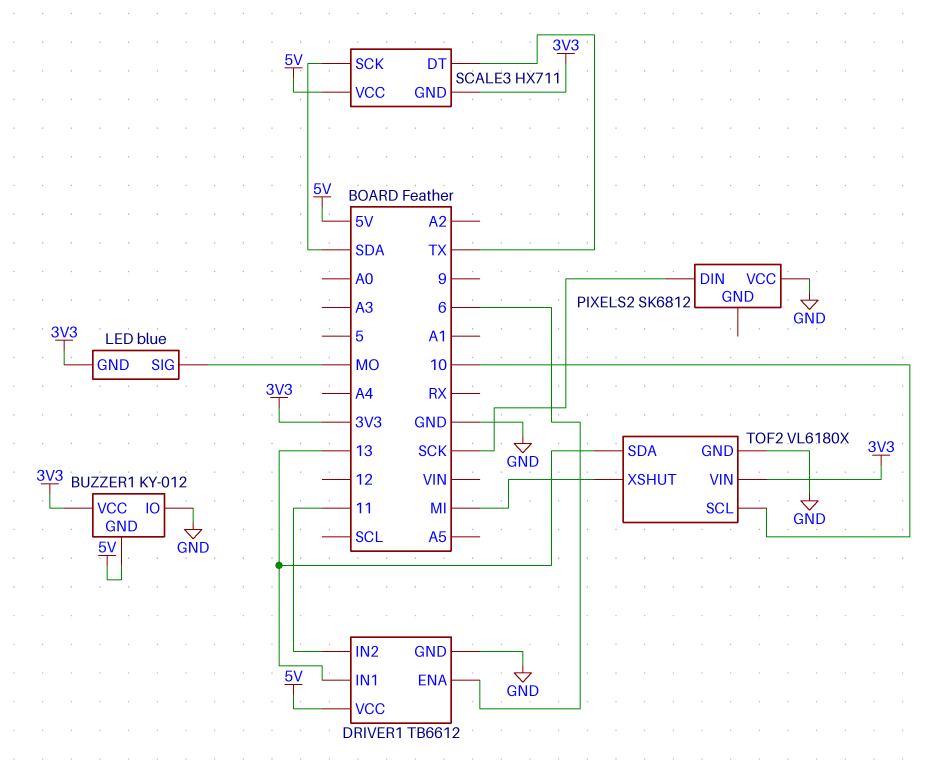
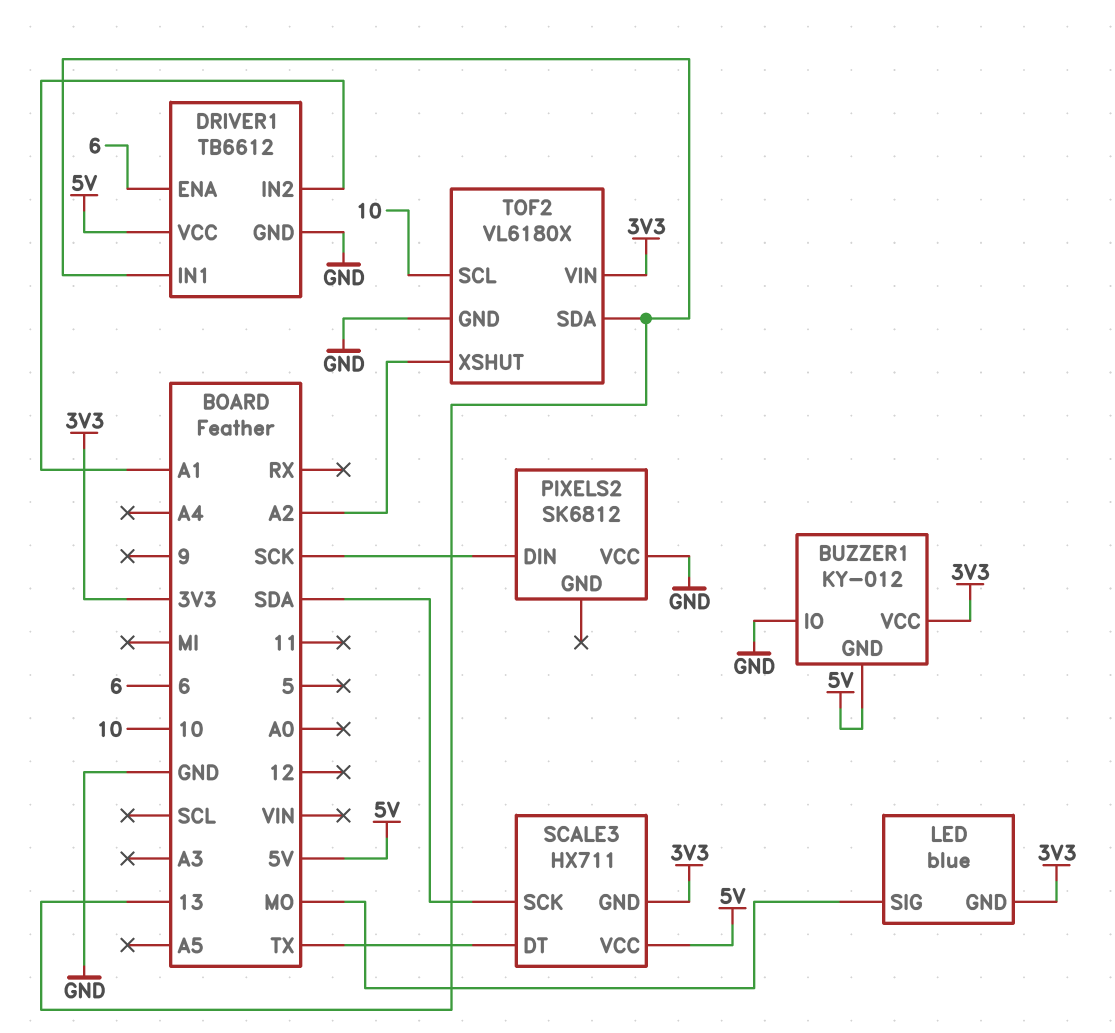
DRIVER1 pin IN2: 11 -> A1
TOF2 pin XSHUT: MI -> A2

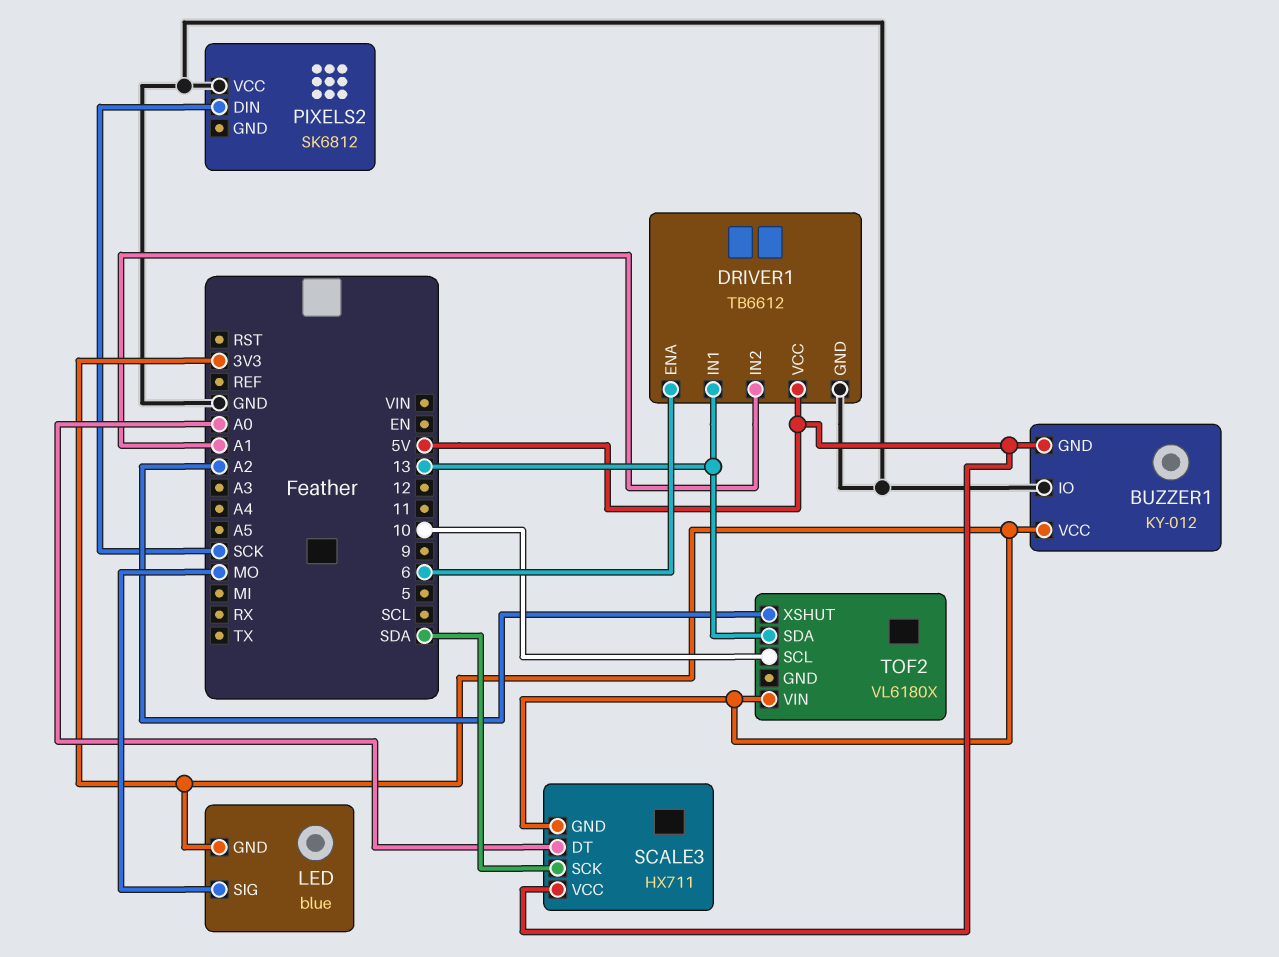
SCALE3 pin DT: TX -> A0
TOF2 pin GND: GND -> none

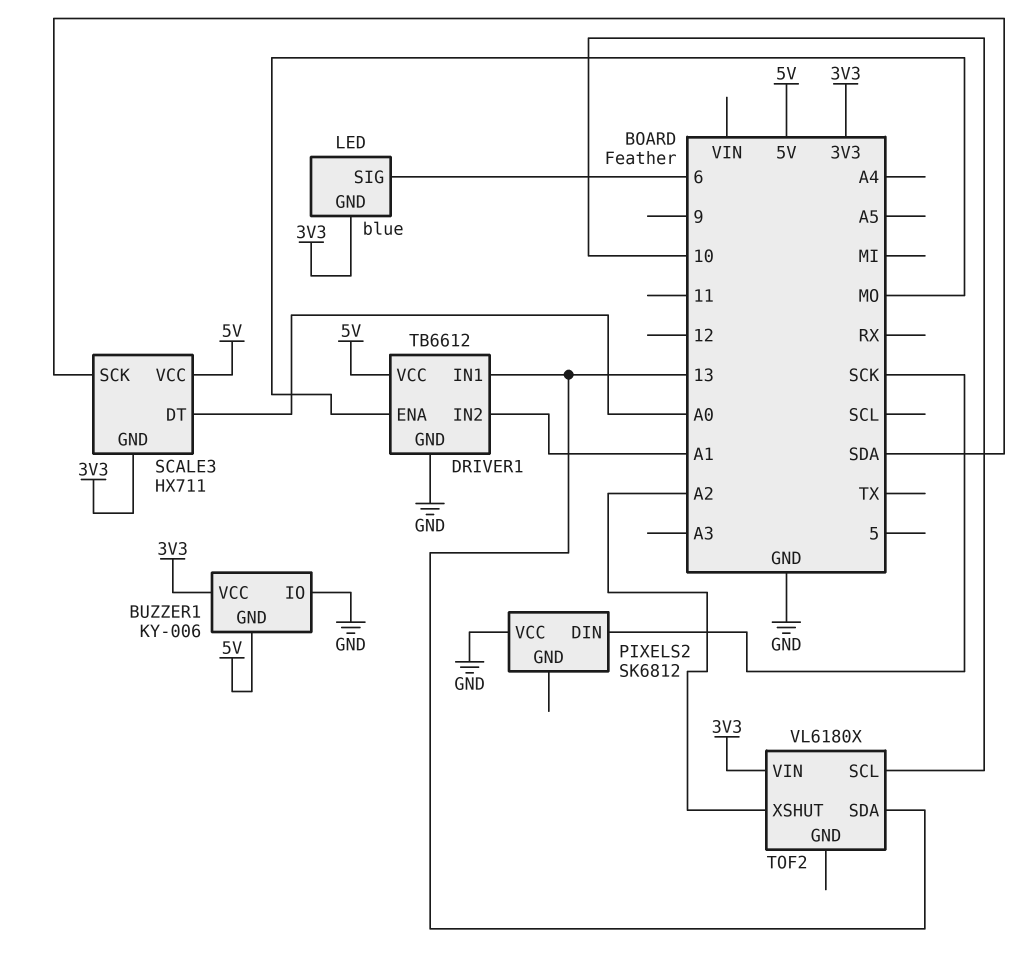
BUZZER1: KY-012 -> KY-006
DRIVER1 pin ENA: 6 -> MO
LED pin SIG: MO -> 6

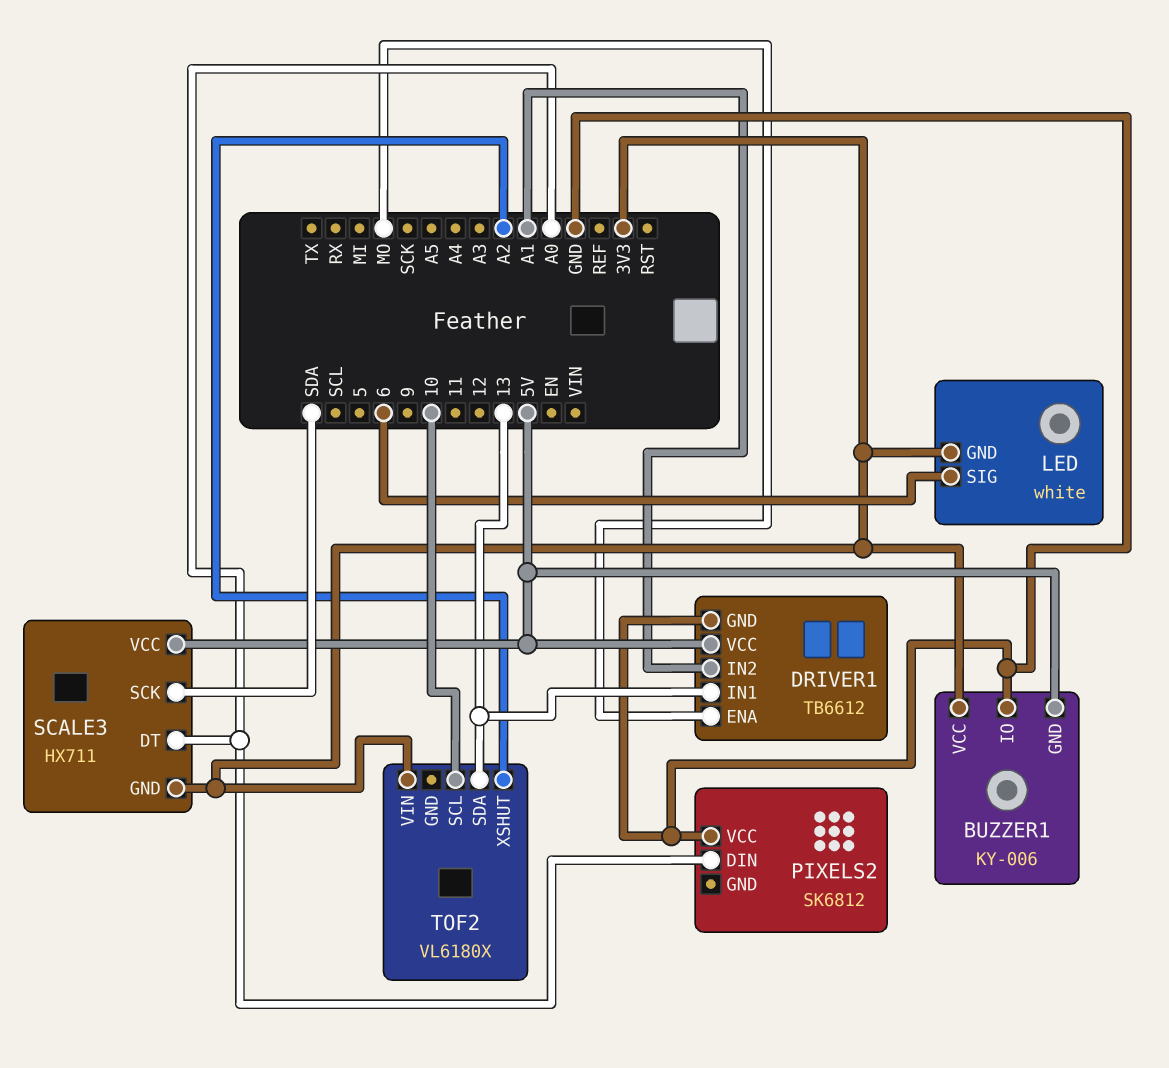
LED: blue -> white
PIXELS2 pin DIN: SCK -> A0

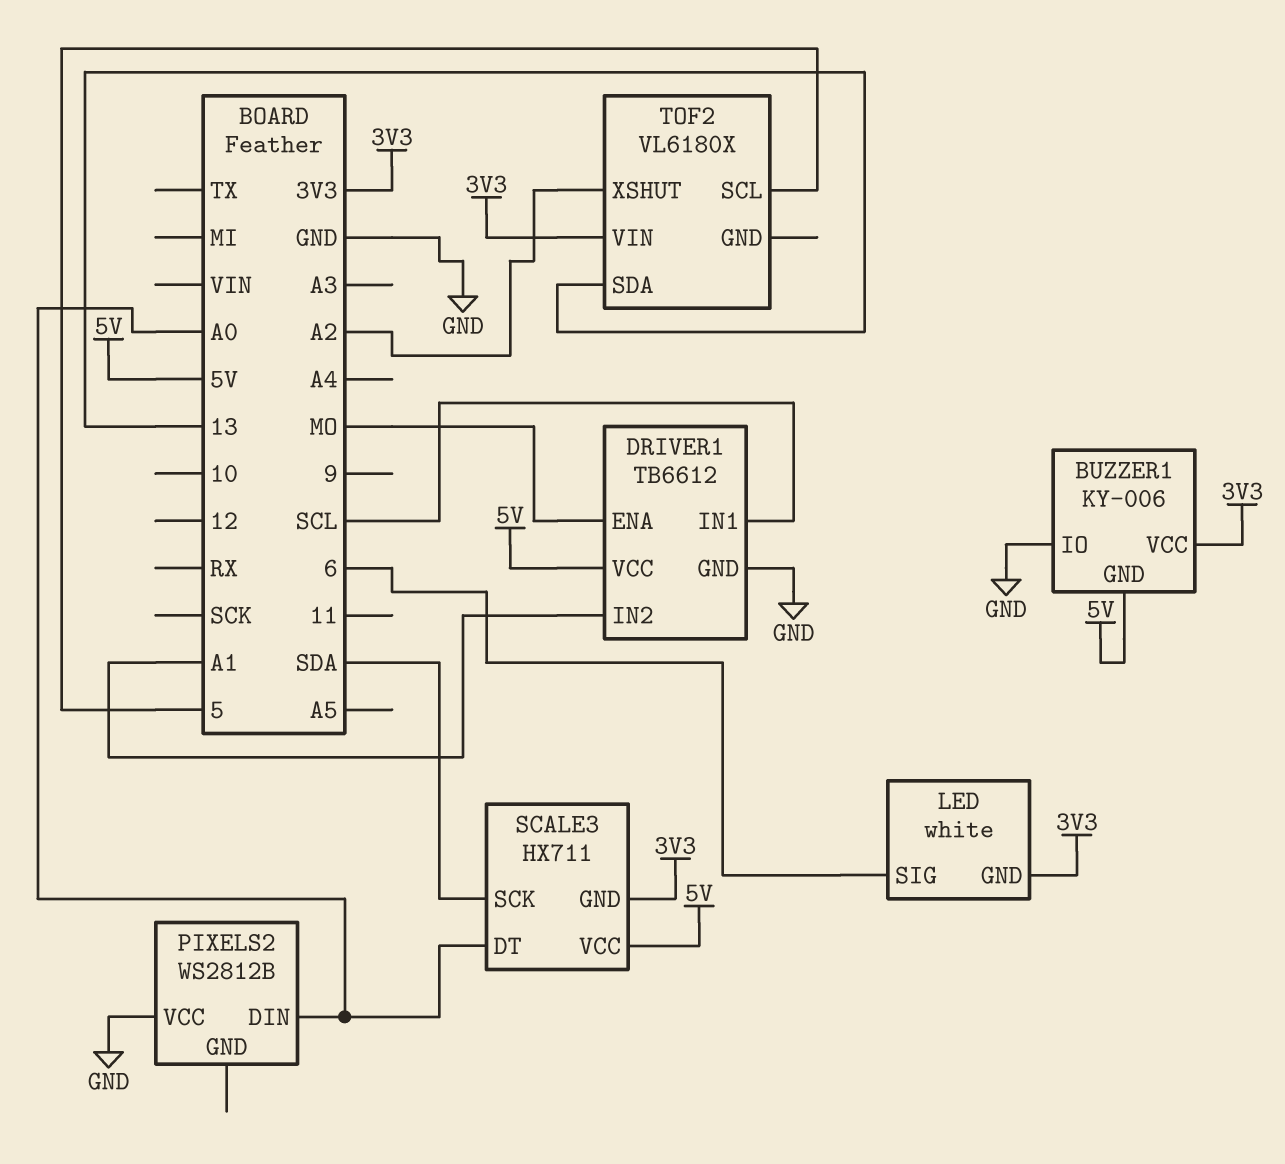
DRIVER1 pin IN1: 13 -> SCL
PIXELS2: SK6812 -> WS2812B
TOF2 pin SCL: 10 -> 5

